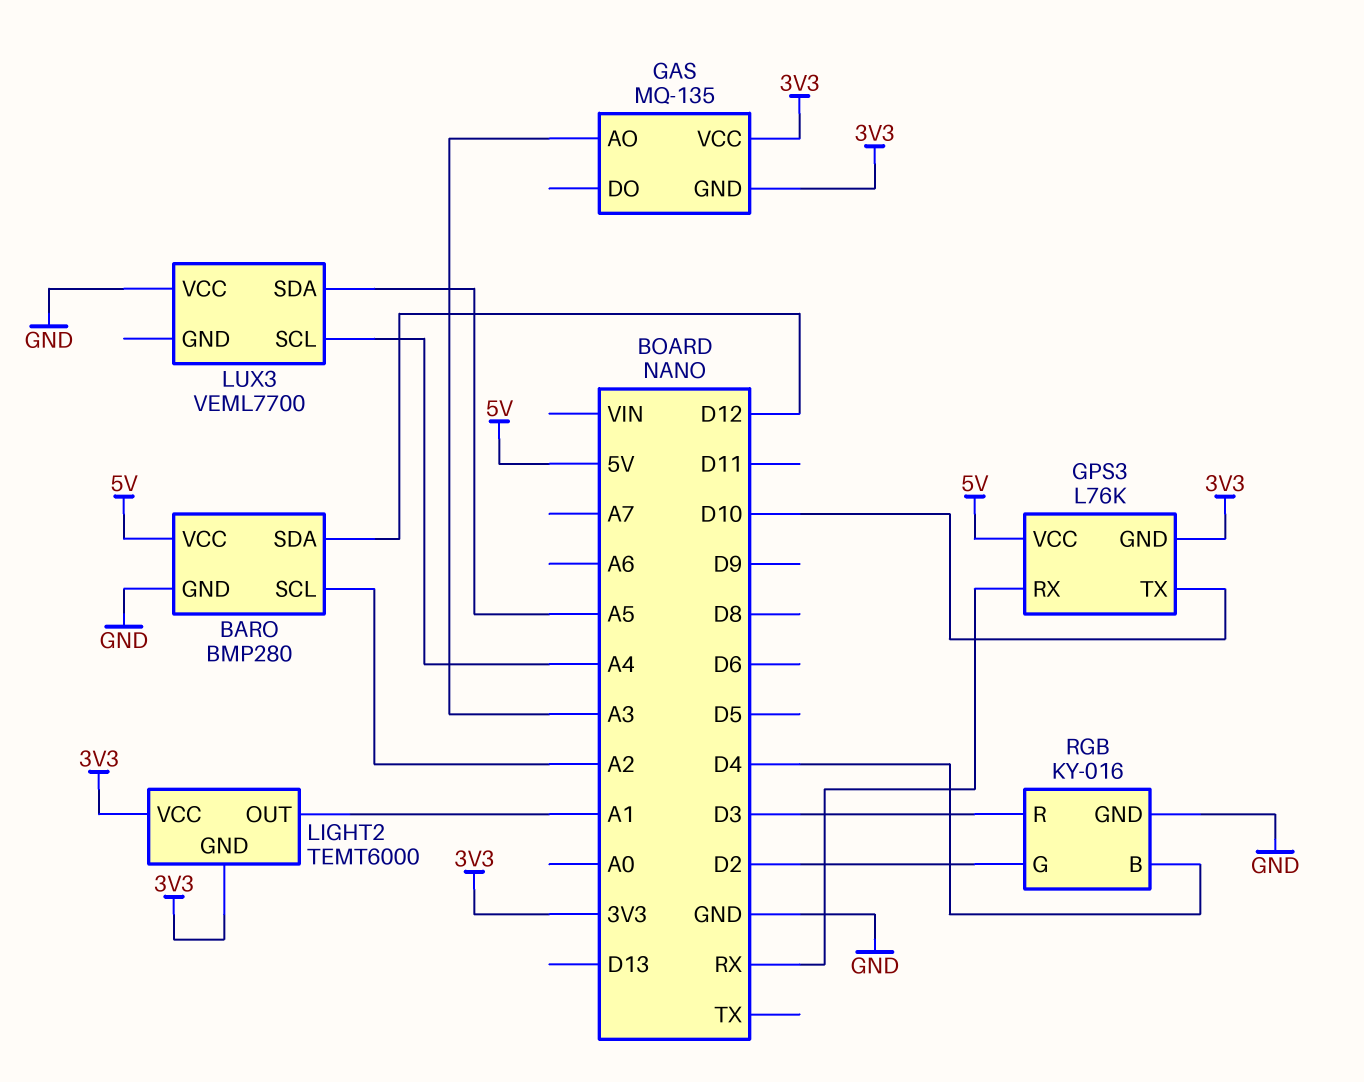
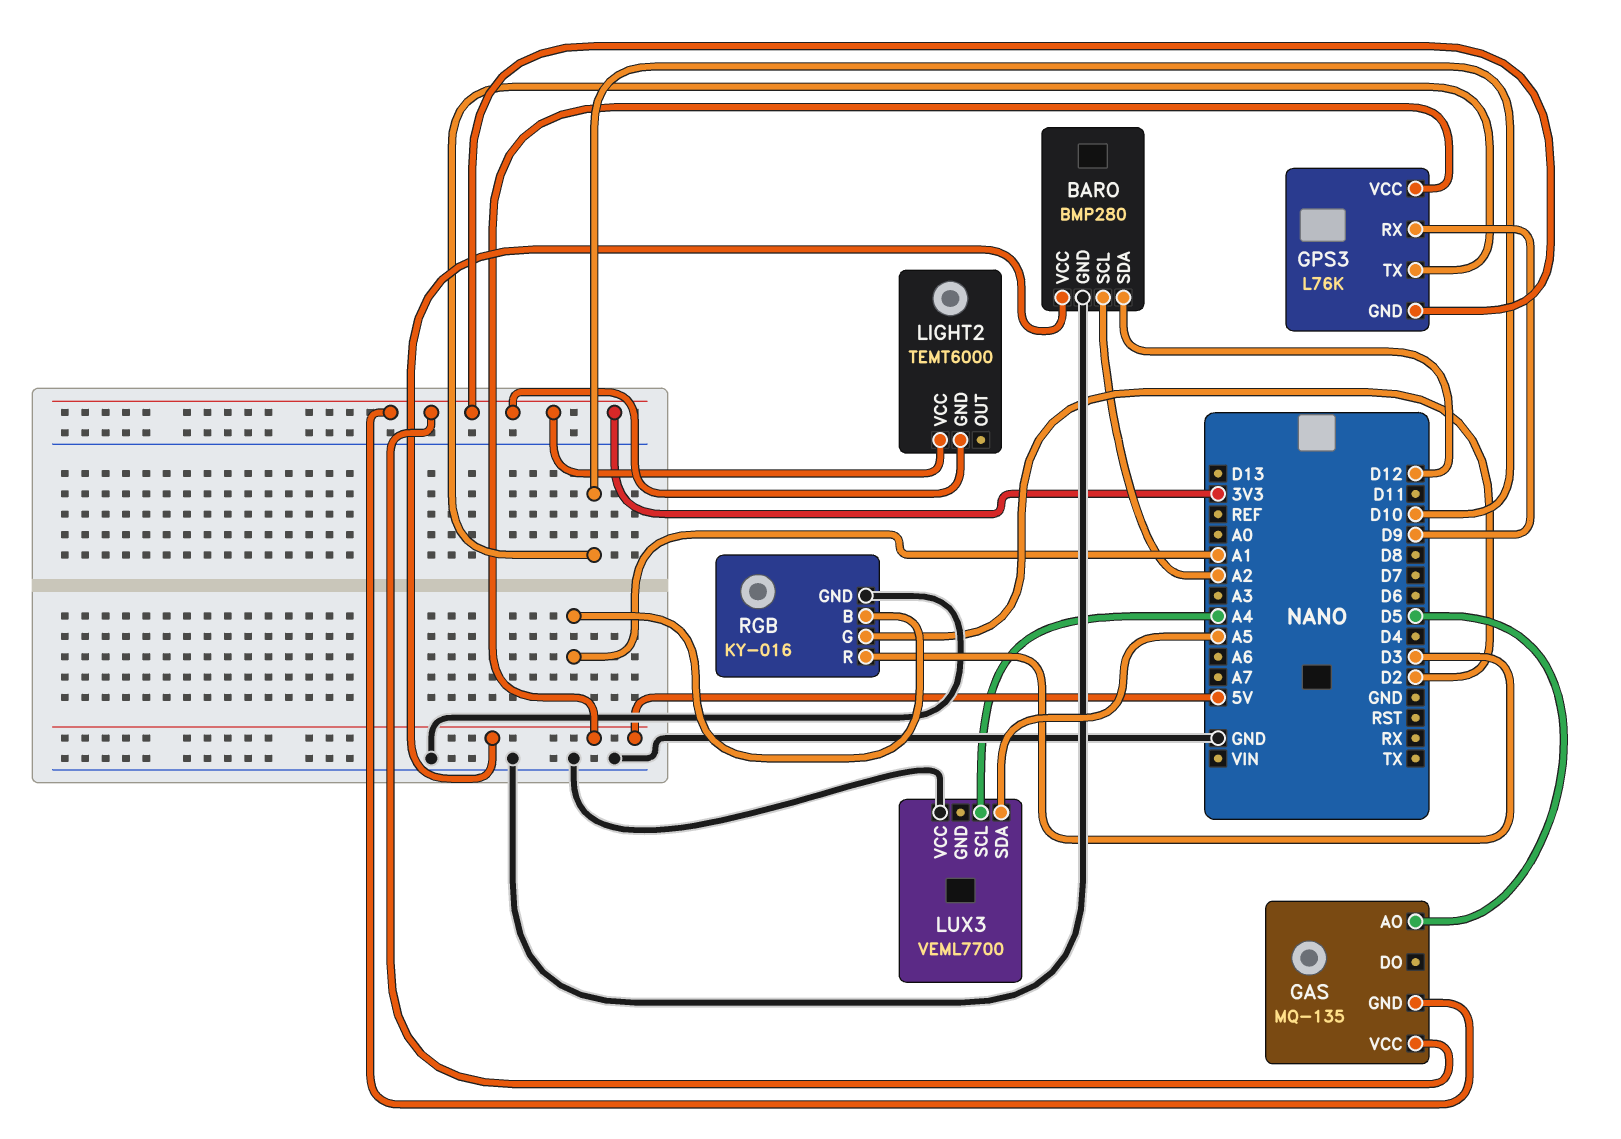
GAS pin AO: A3 -> D5
GPS3 pin RX: RX -> D9
LIGHT2 pin OUT: A1 -> none
RGB pin B: D4 -> A1

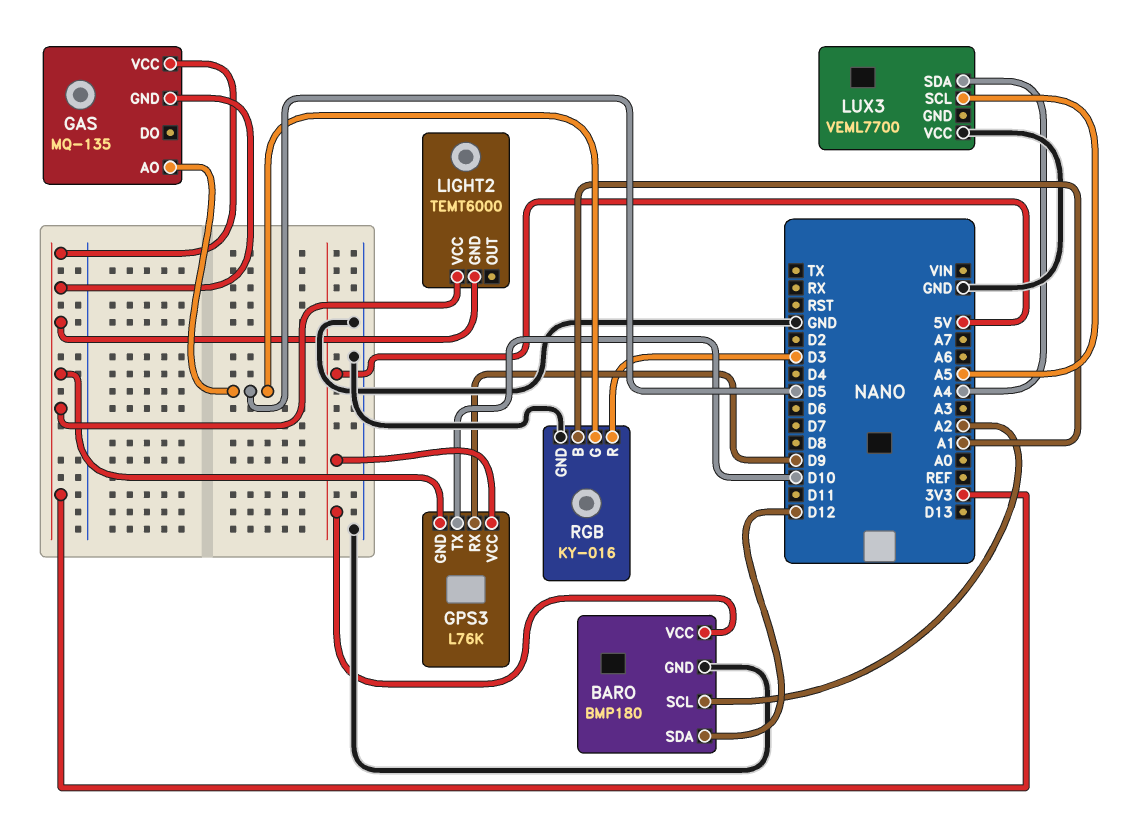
BARO: BMP280 -> BMP180
LUX3 pin SCL: A4 -> A5
LUX3 pin SDA: A5 -> A4
RGB pin G: D2 -> D5

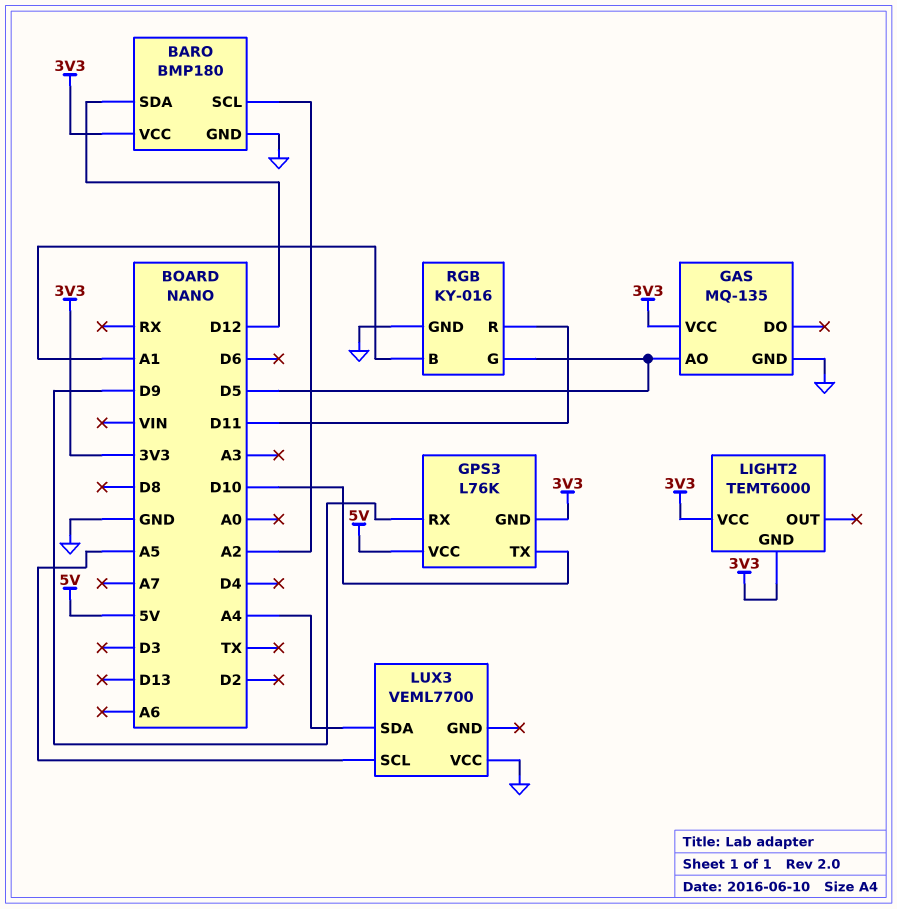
BARO pin VCC: 5V -> 3V3
GAS pin GND: 3V3 -> GND
RGB pin R: D3 -> D11

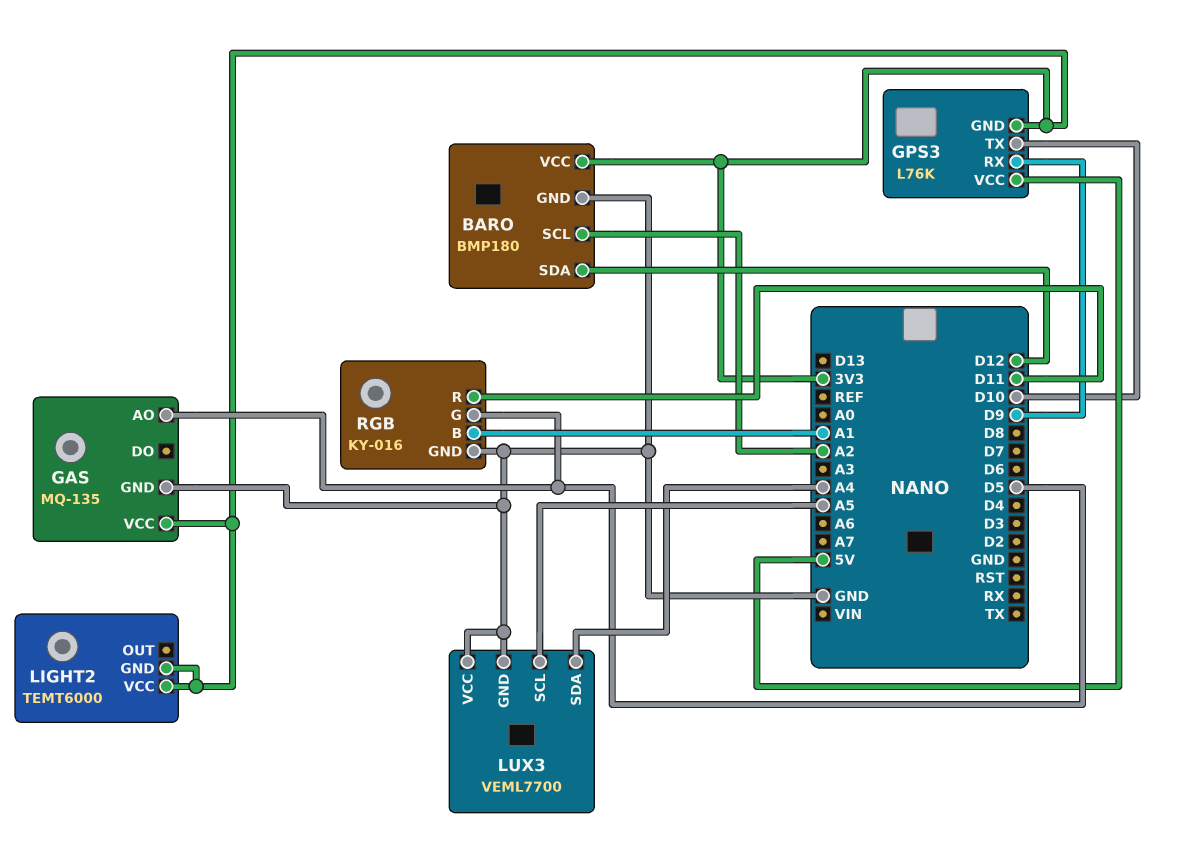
LUX3 pin GND: none -> GND

